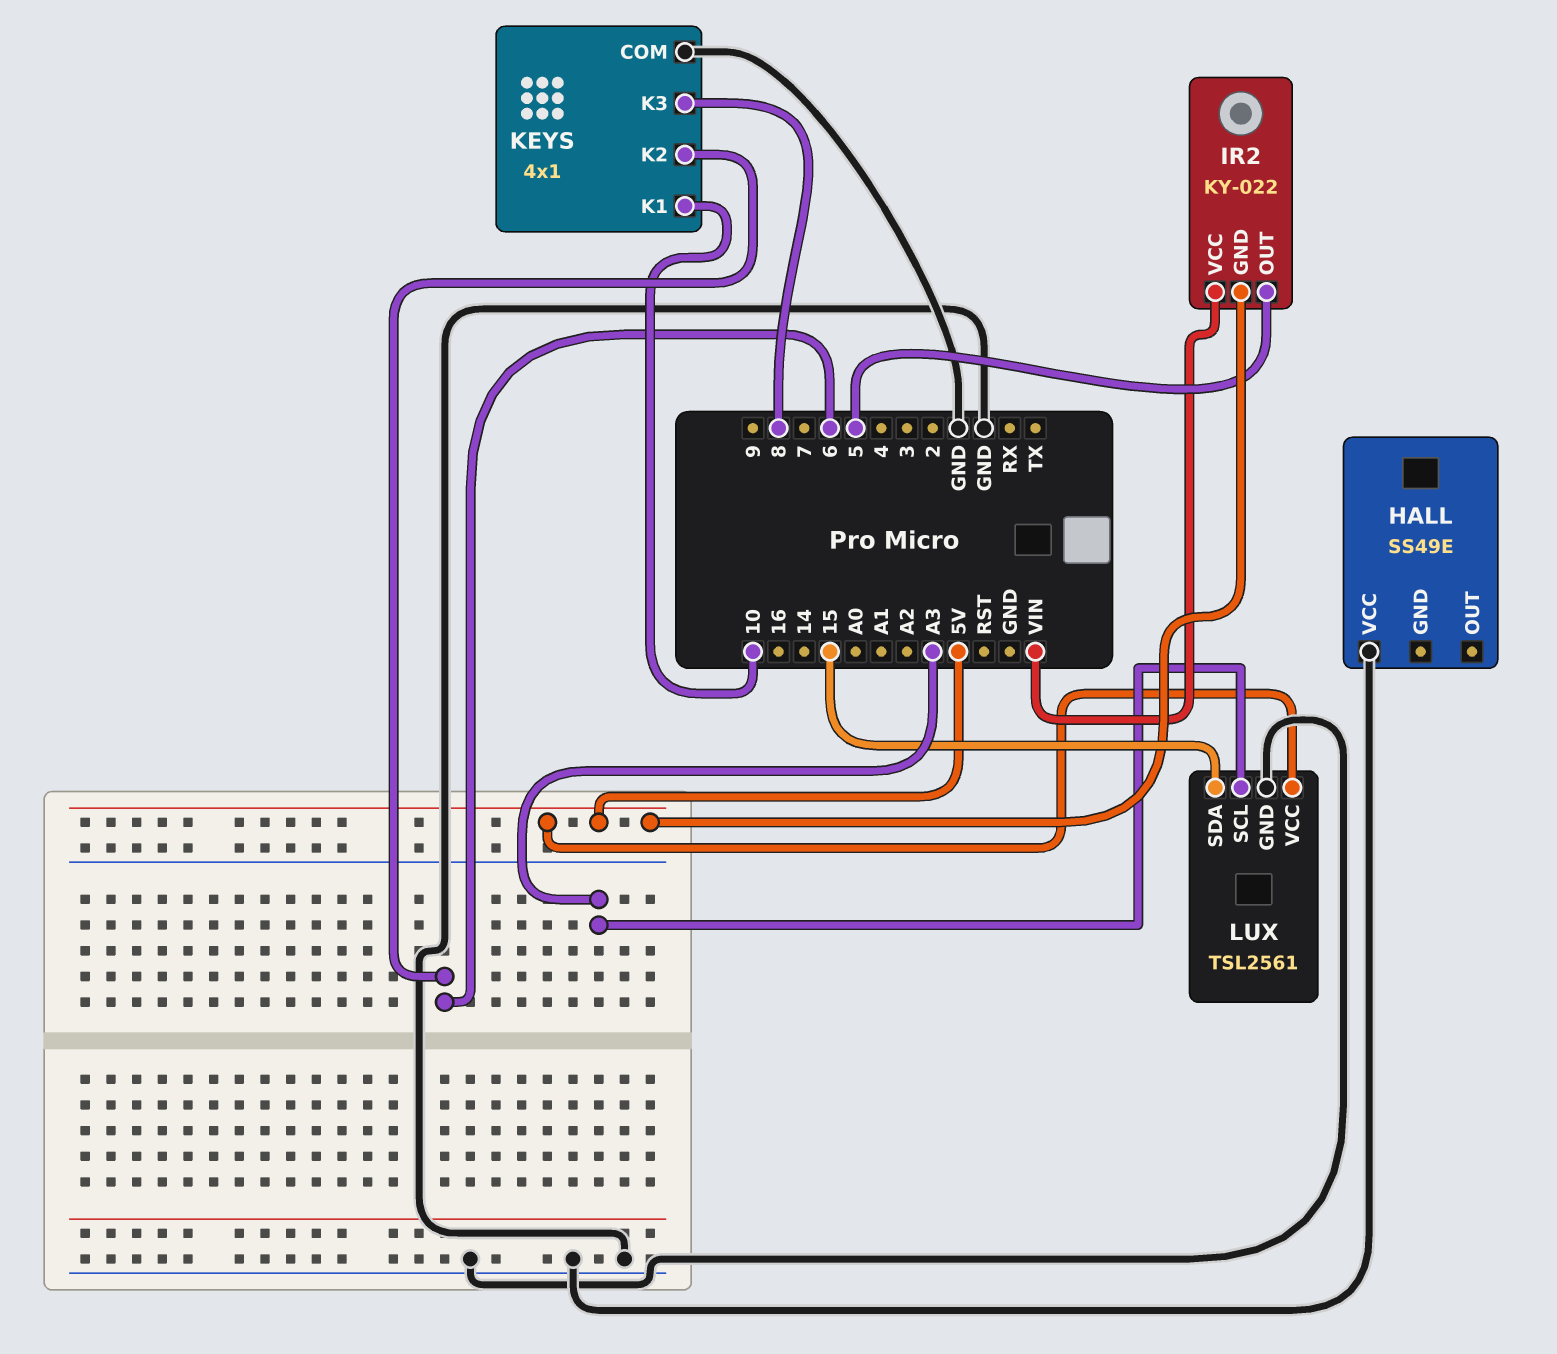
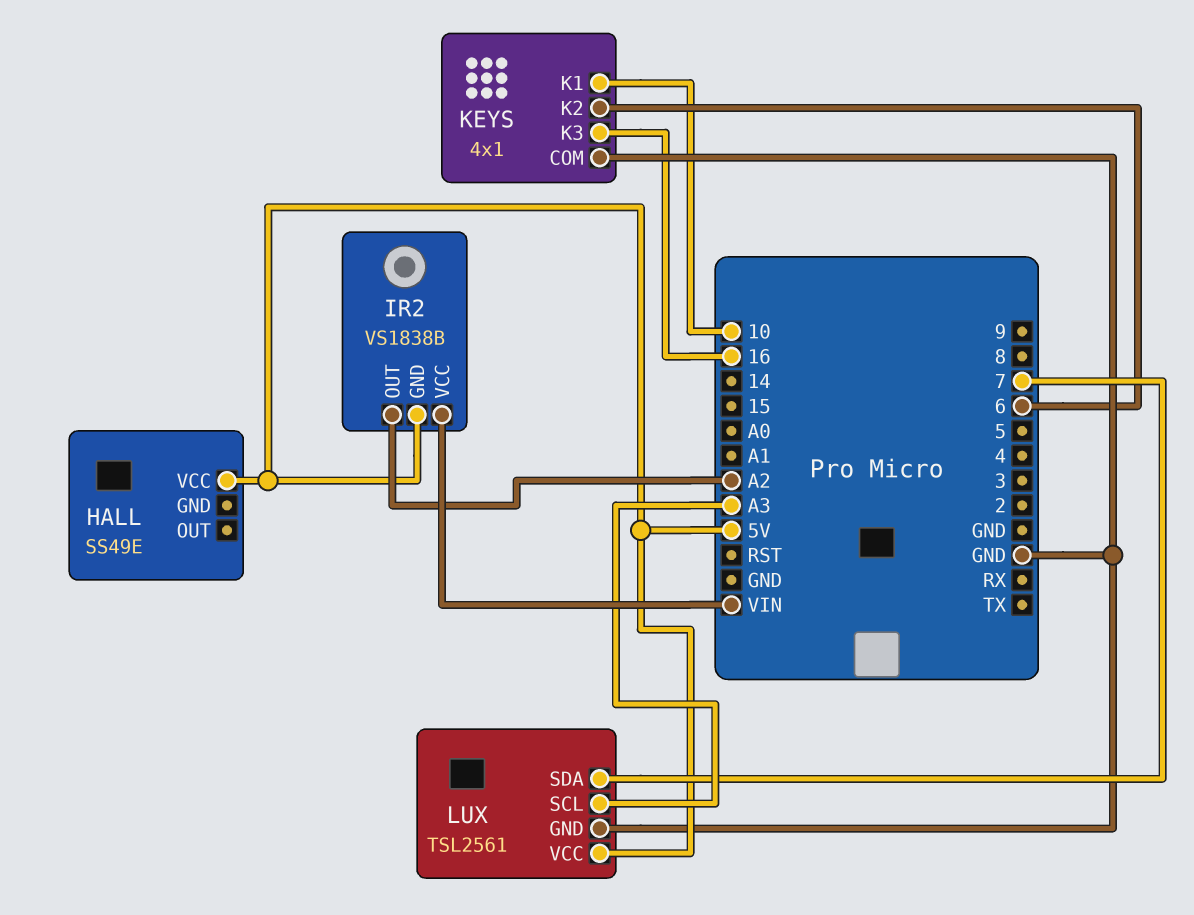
HALL pin VCC: GND -> 5V
IR2: KY-022 -> VS1838B
IR2 pin OUT: 5 -> A2
KEYS pin K3: 8 -> 16
LUX pin SDA: 15 -> 7

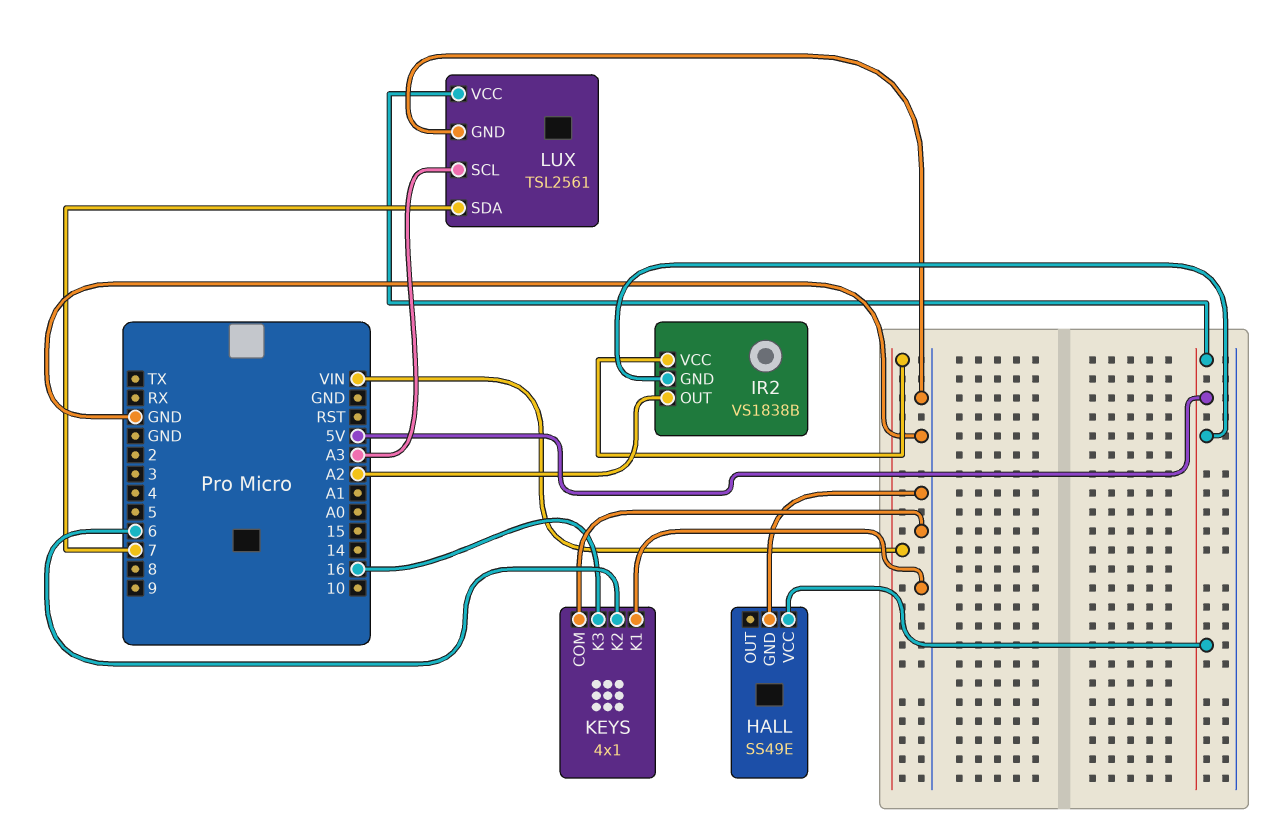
HALL pin GND: none -> GND
KEYS pin K1: 10 -> GND

